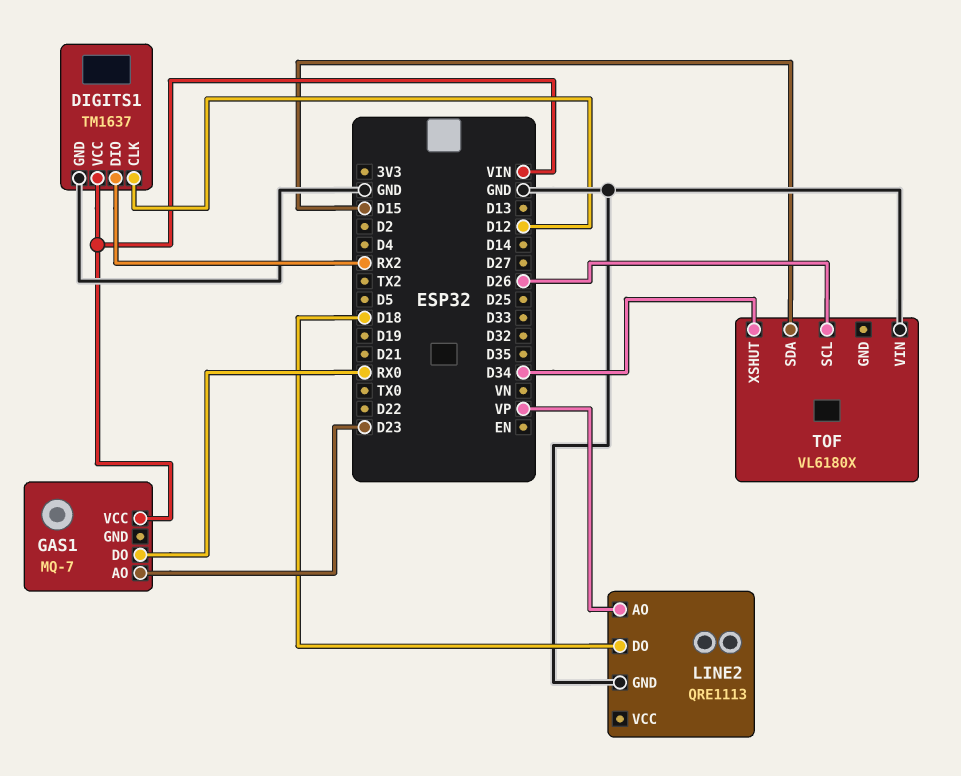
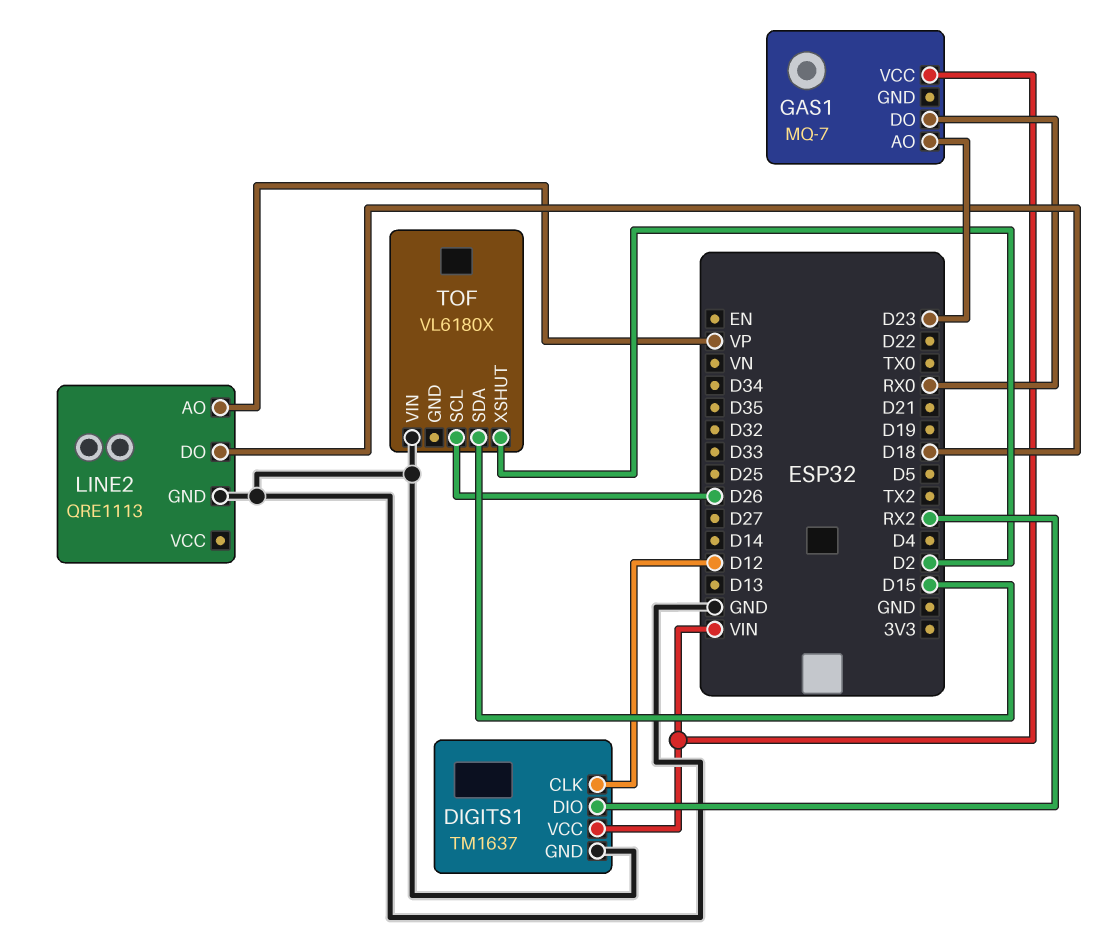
TOF pin XSHUT: D34 -> D2

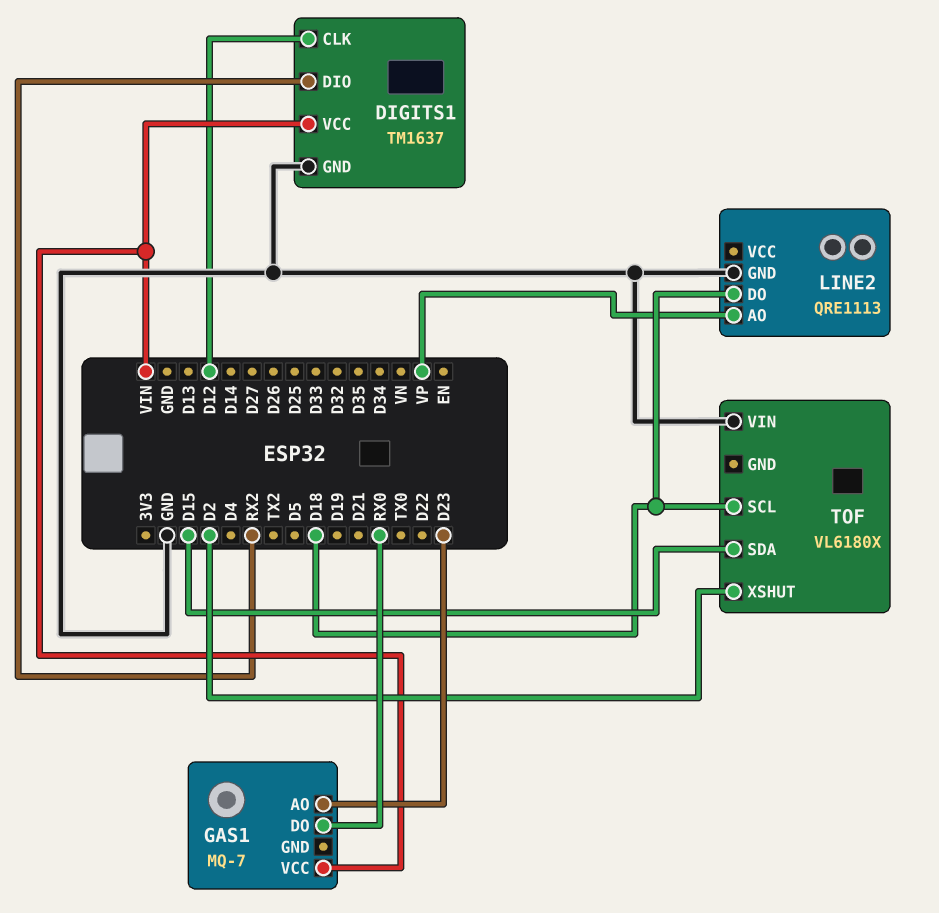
TOF pin SCL: D26 -> D18

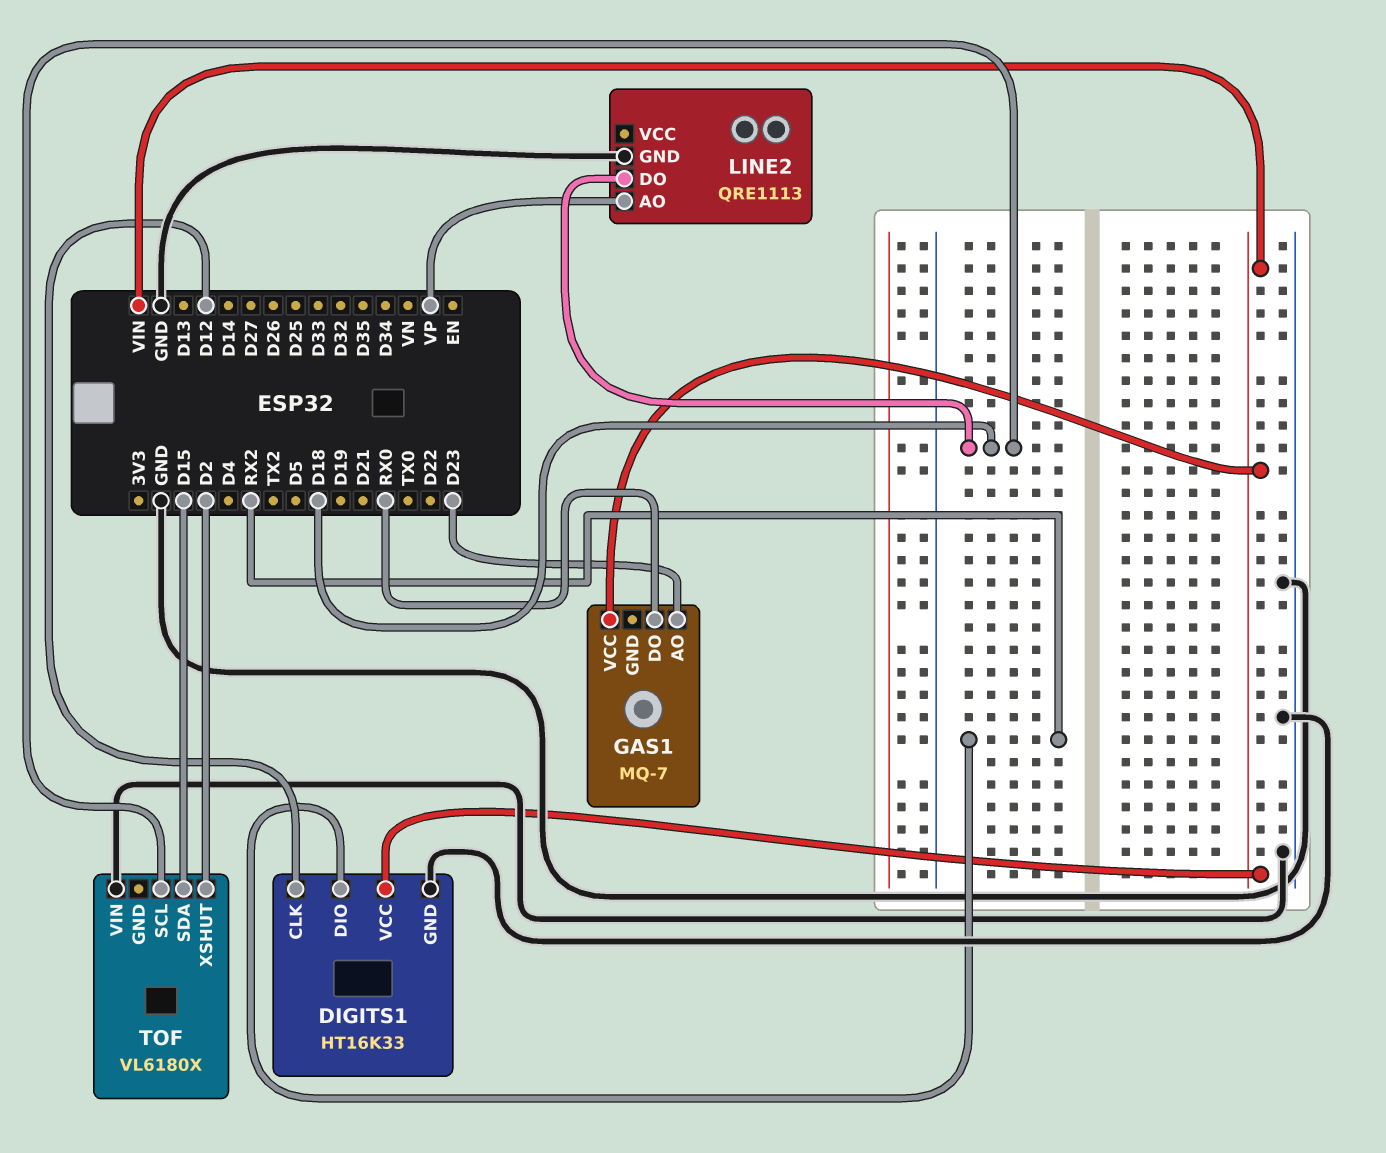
DIGITS1: TM1637 -> HT16K33

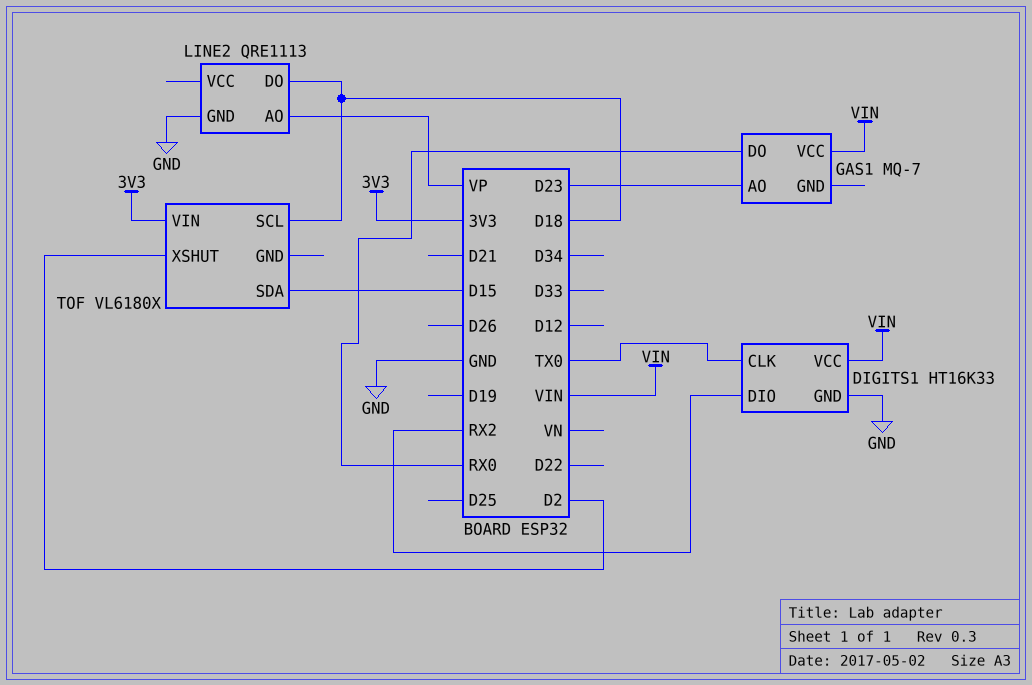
DIGITS1 pin CLK: D12 -> TX0
TOF pin VIN: GND -> 3V3

